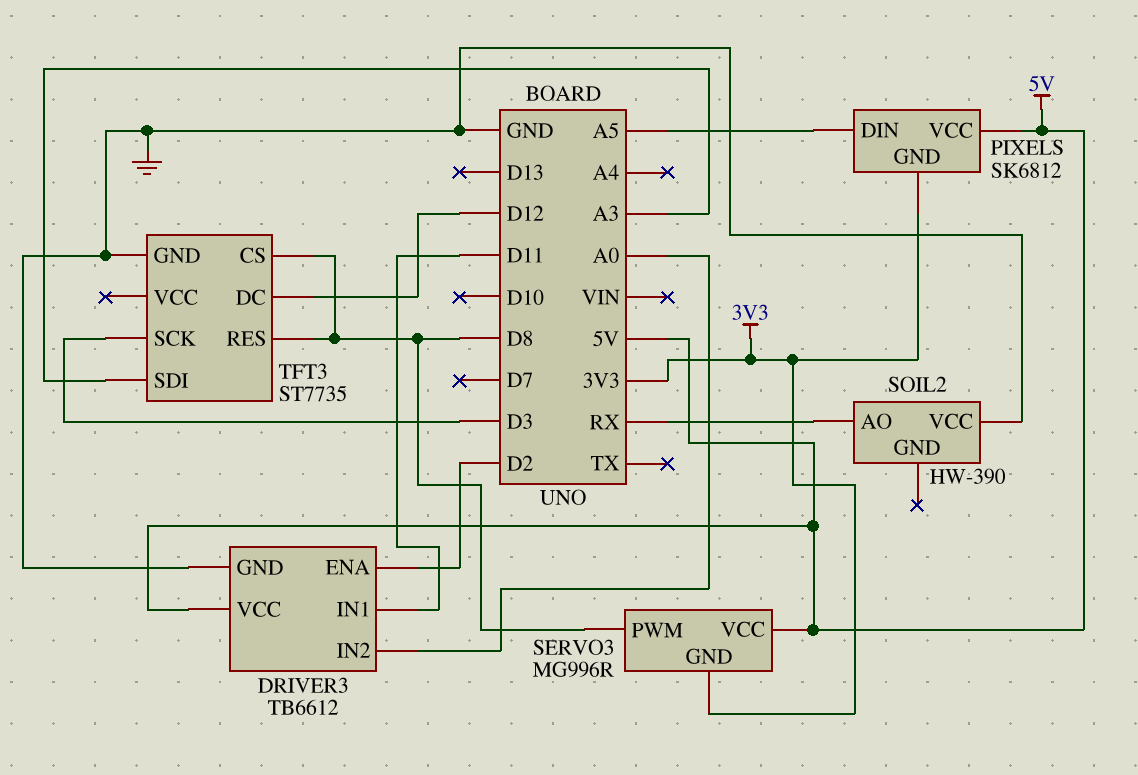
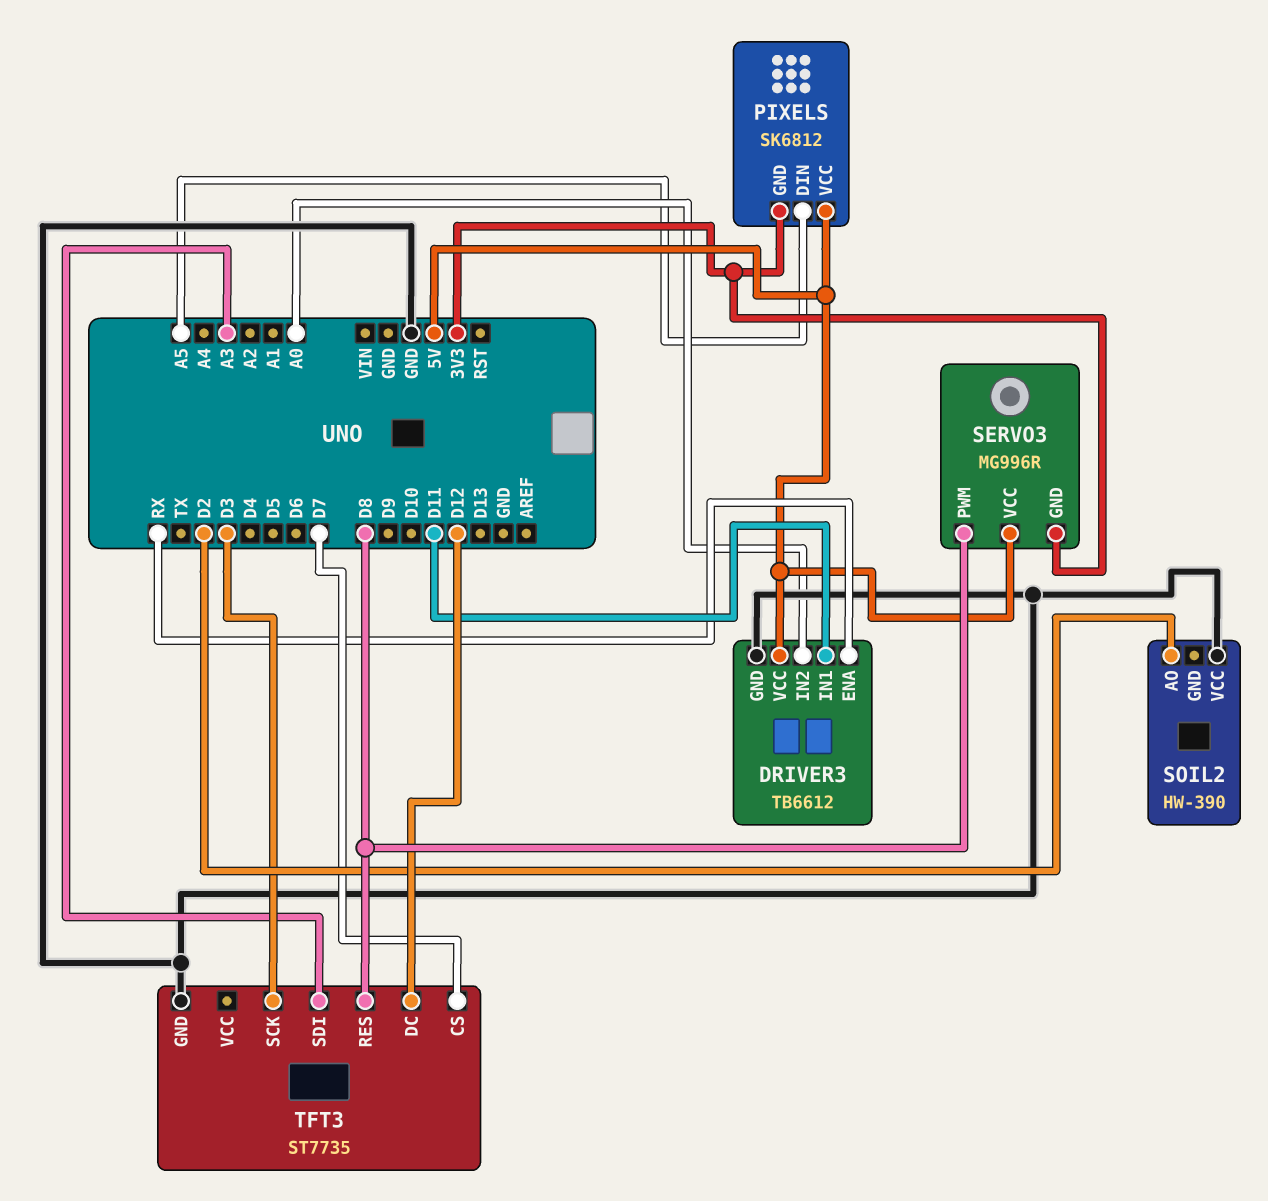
DRIVER3 pin ENA: D2 -> RX
SOIL2 pin AO: RX -> D2
TFT3 pin CS: D8 -> D7

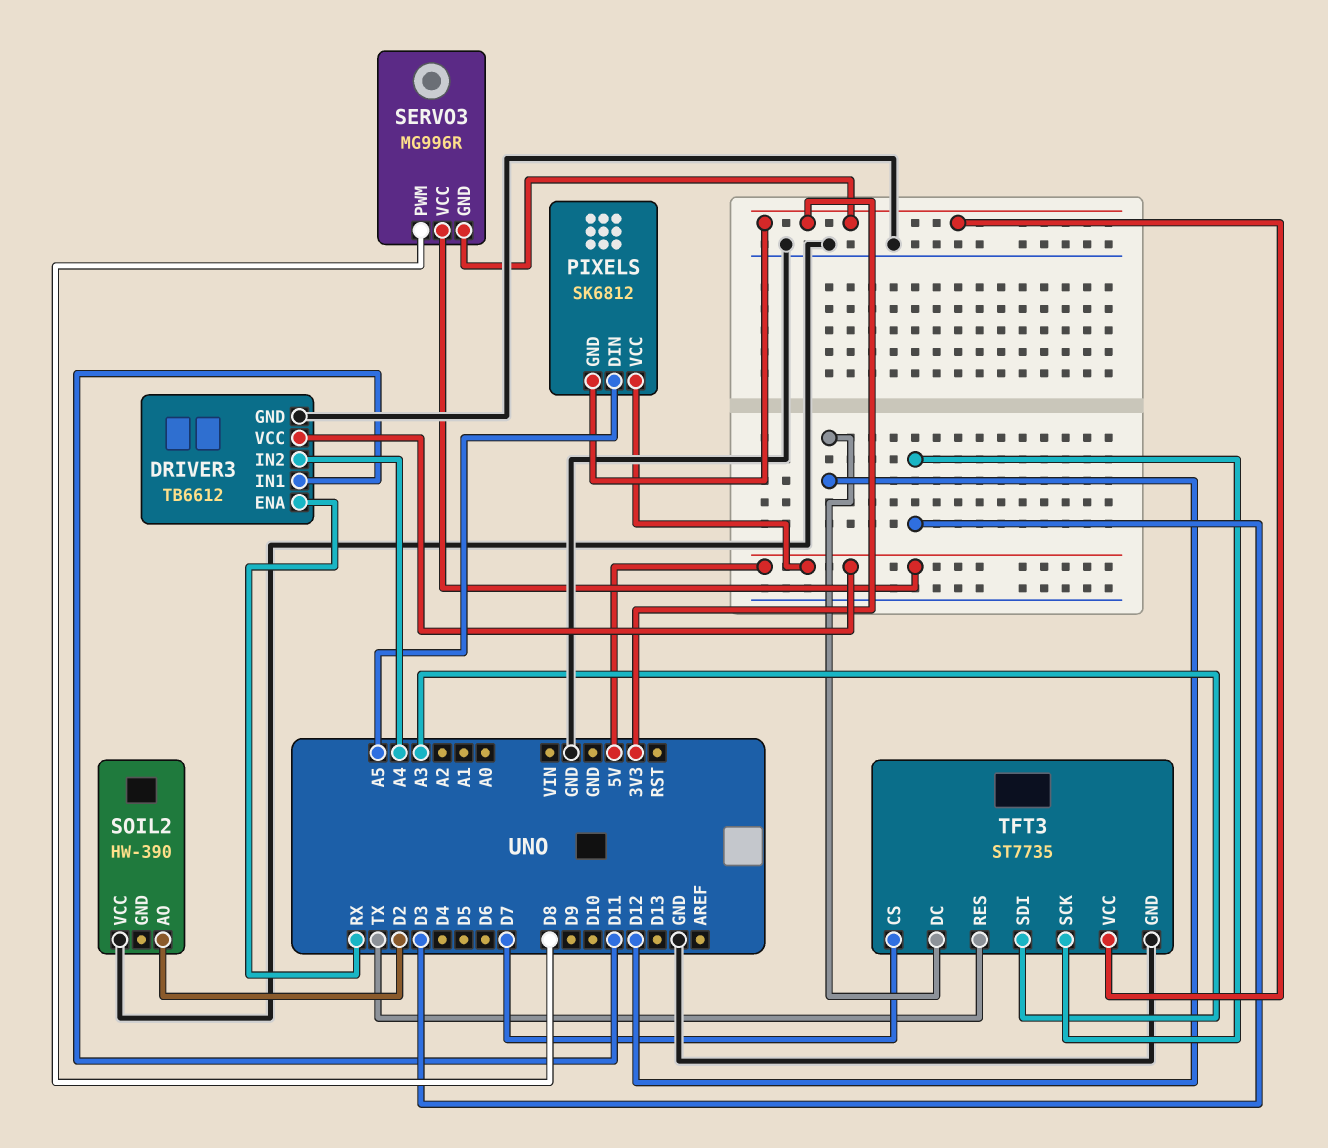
DRIVER3 pin IN2: A0 -> A4
TFT3 pin RES: D8 -> TX
TFT3 pin VCC: none -> 3V3

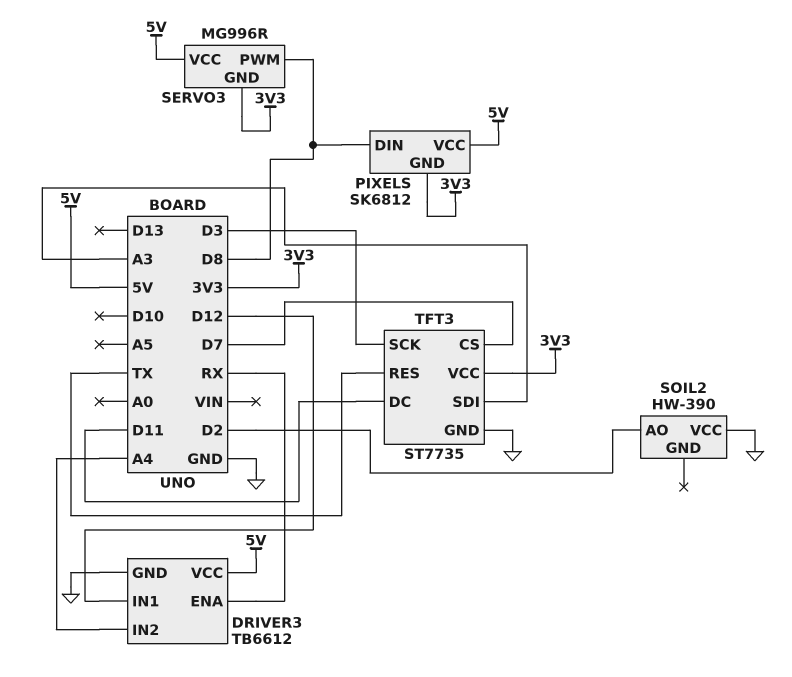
DRIVER3 pin IN1: D11 -> D12
PIXELS pin DIN: A5 -> D8
TFT3 pin DC: D12 -> D11

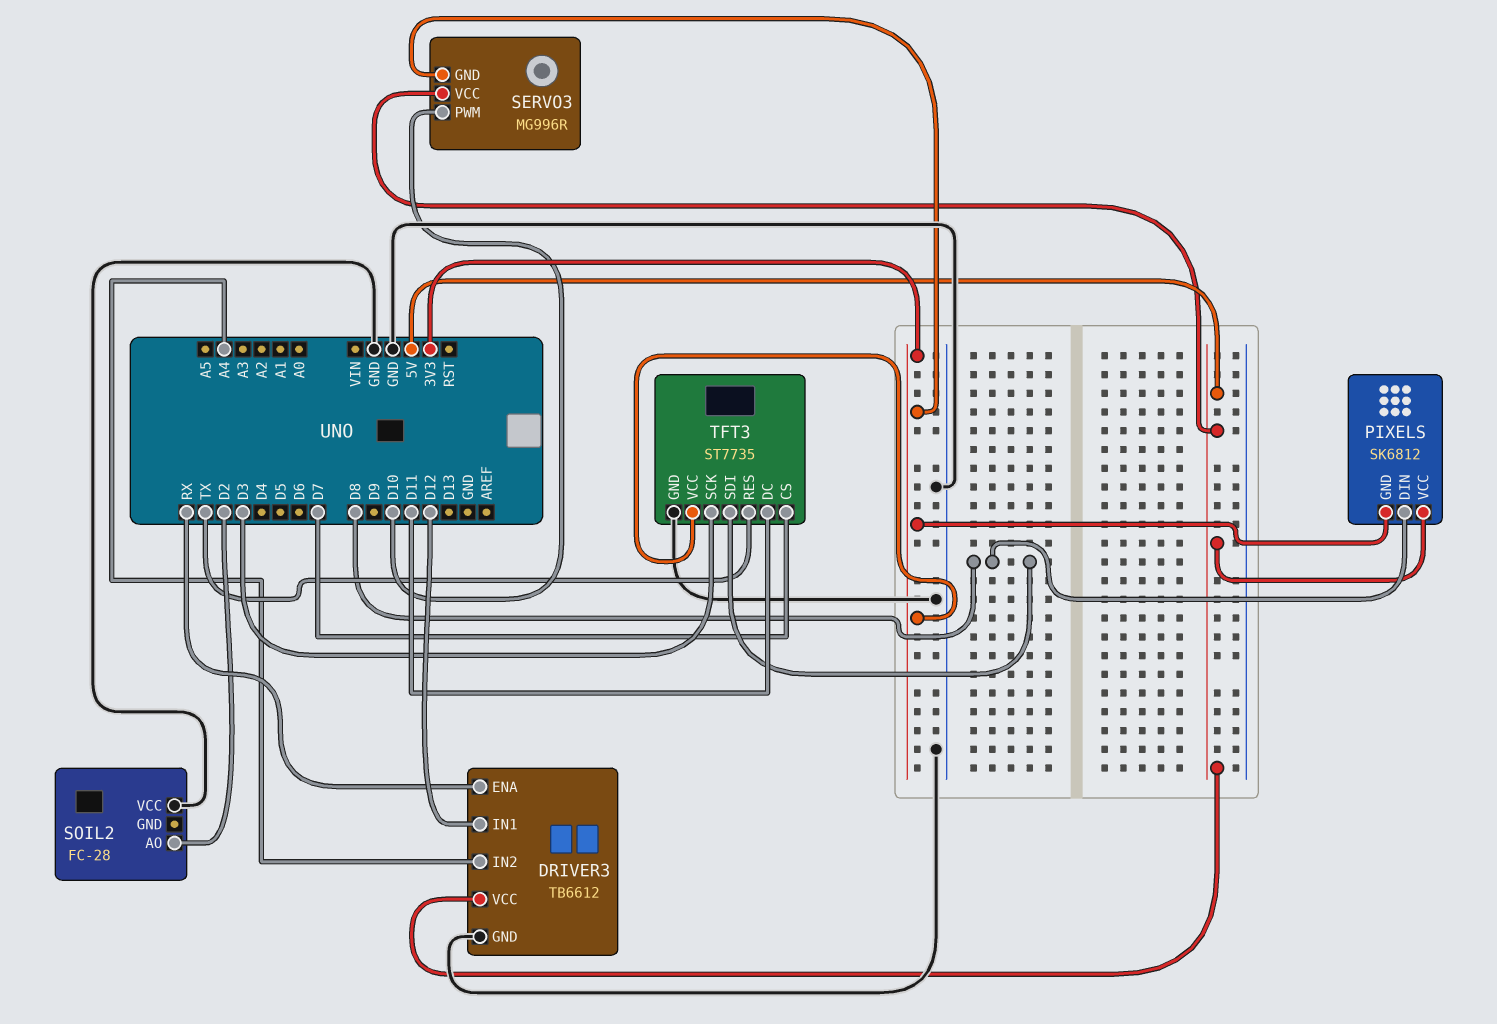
SERVO3 pin PWM: D8 -> D10
SOIL2: HW-390 -> FC-28
TFT3 pin SDI: A3 -> D8

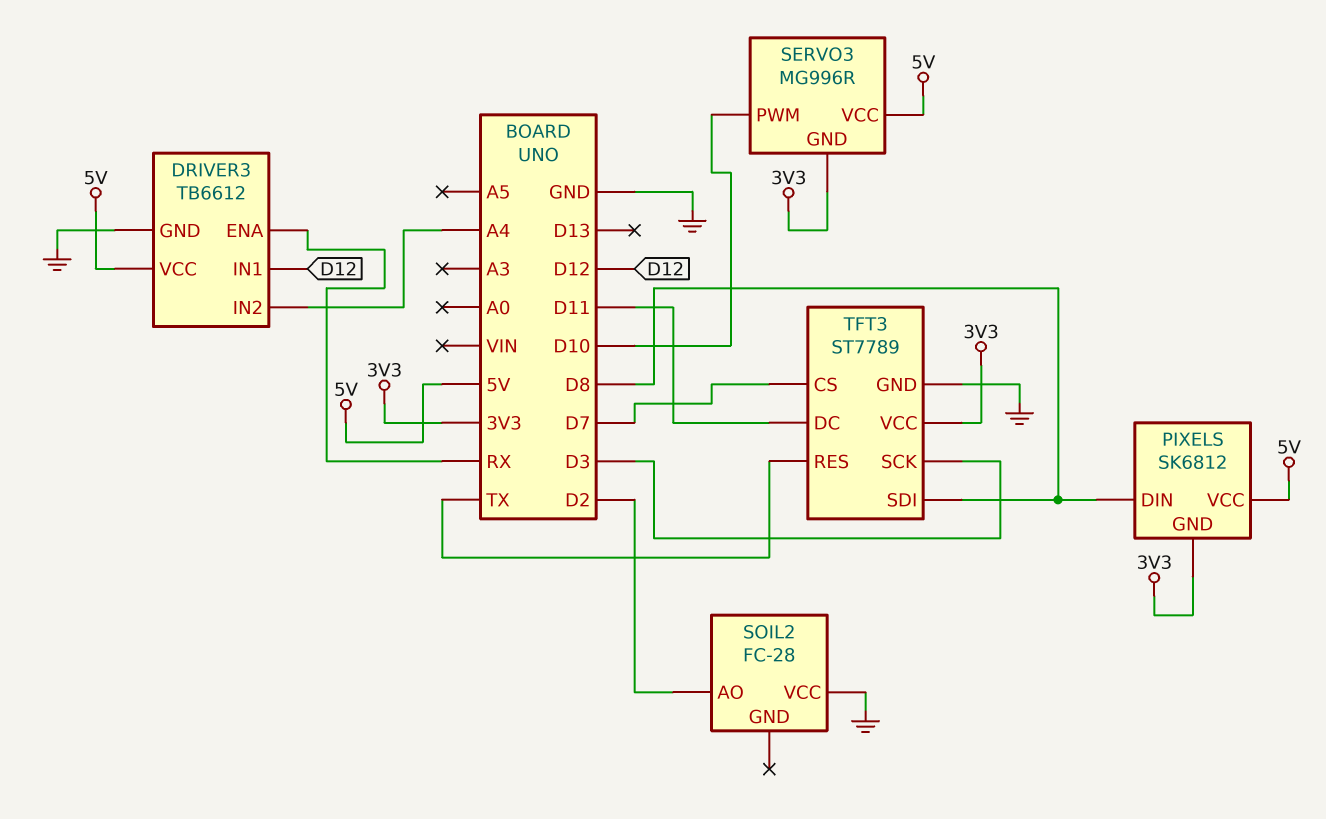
TFT3: ST7735 -> ST7789

